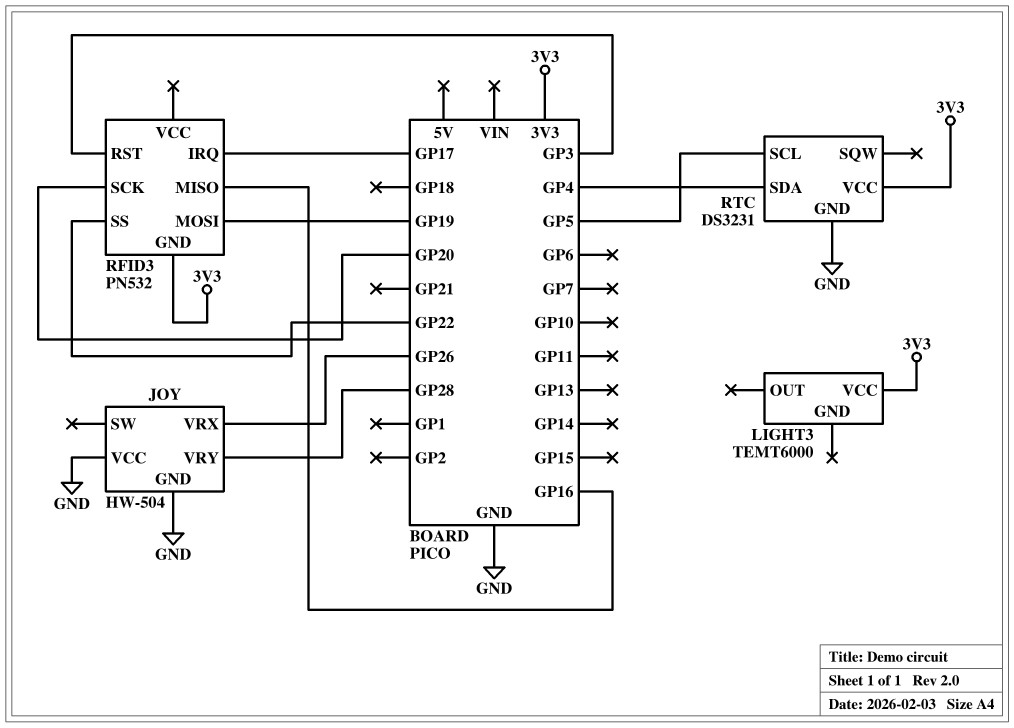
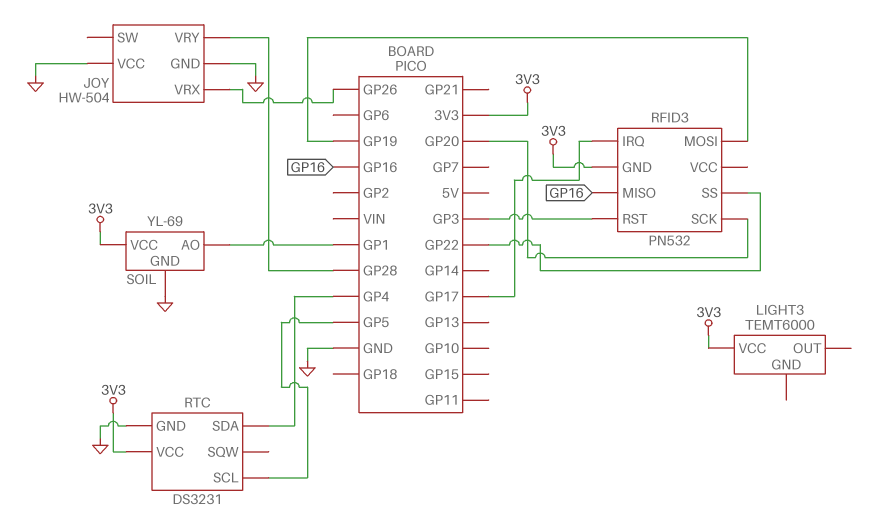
SOIL: none -> YL-69
SOIL pin AO: none -> GP1
SOIL pin GND: none -> GND
SOIL pin VCC: none -> 3V3

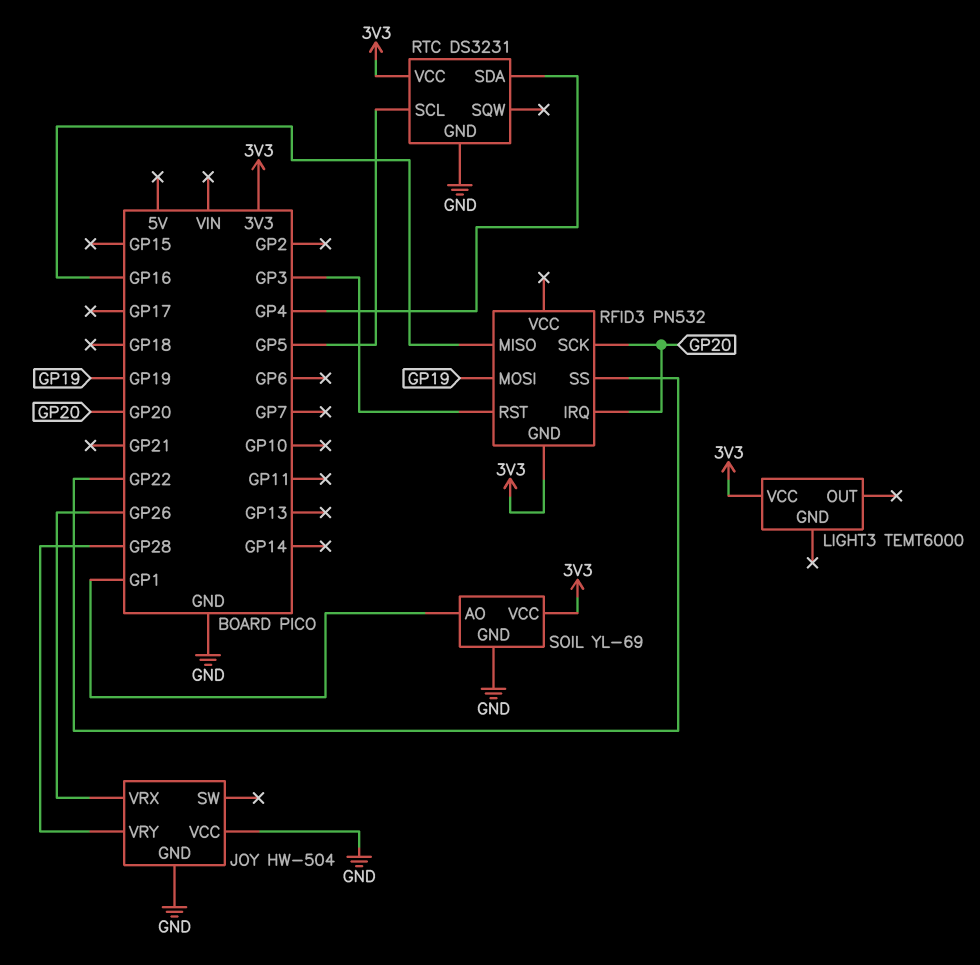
RFID3 pin IRQ: GP17 -> GP20

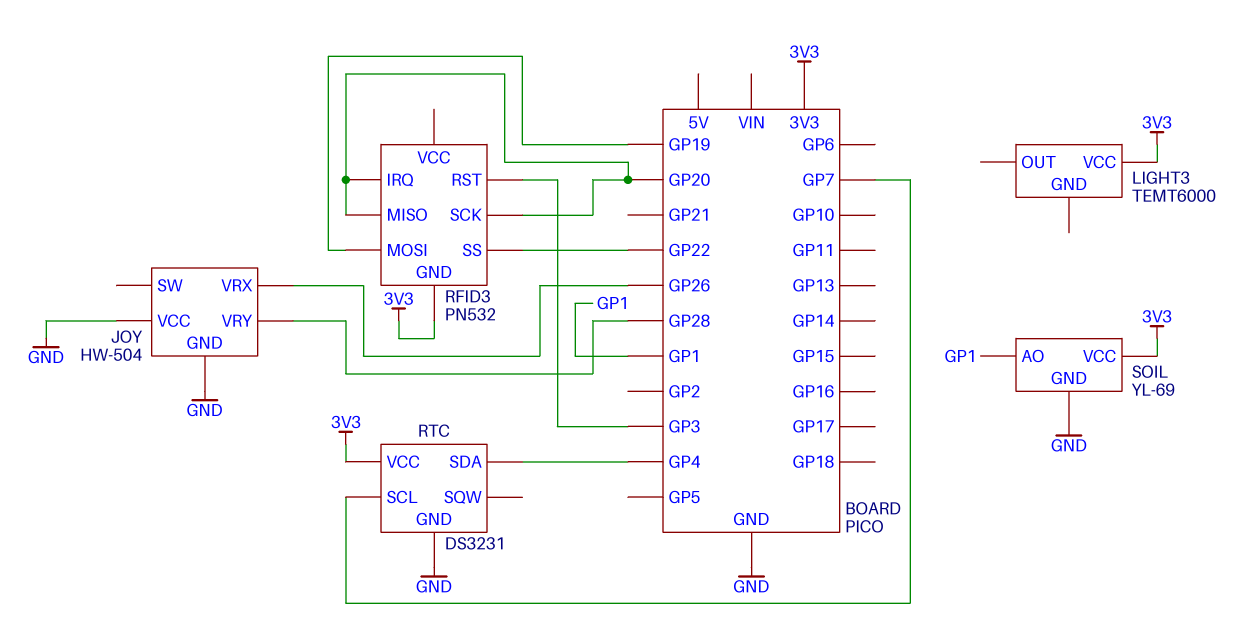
RFID3 pin MISO: GP16 -> GP20
RTC pin SCL: GP5 -> GP7

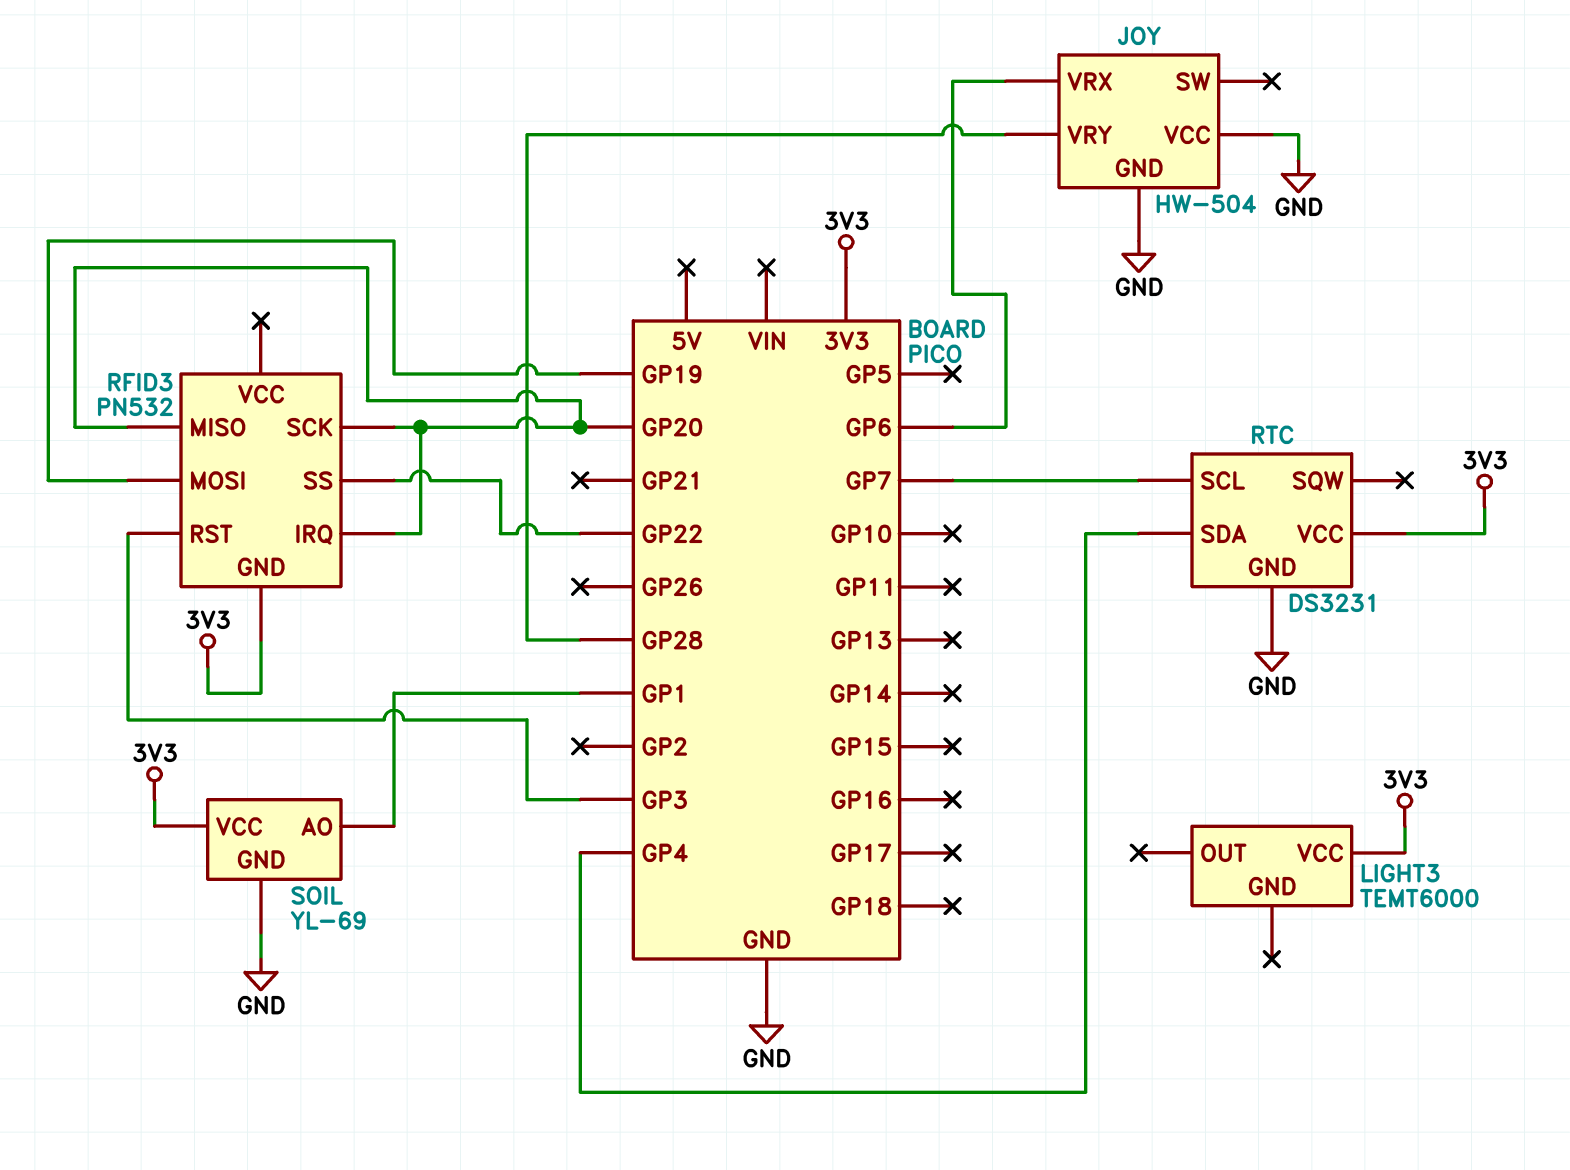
JOY pin VRX: GP26 -> GP6

